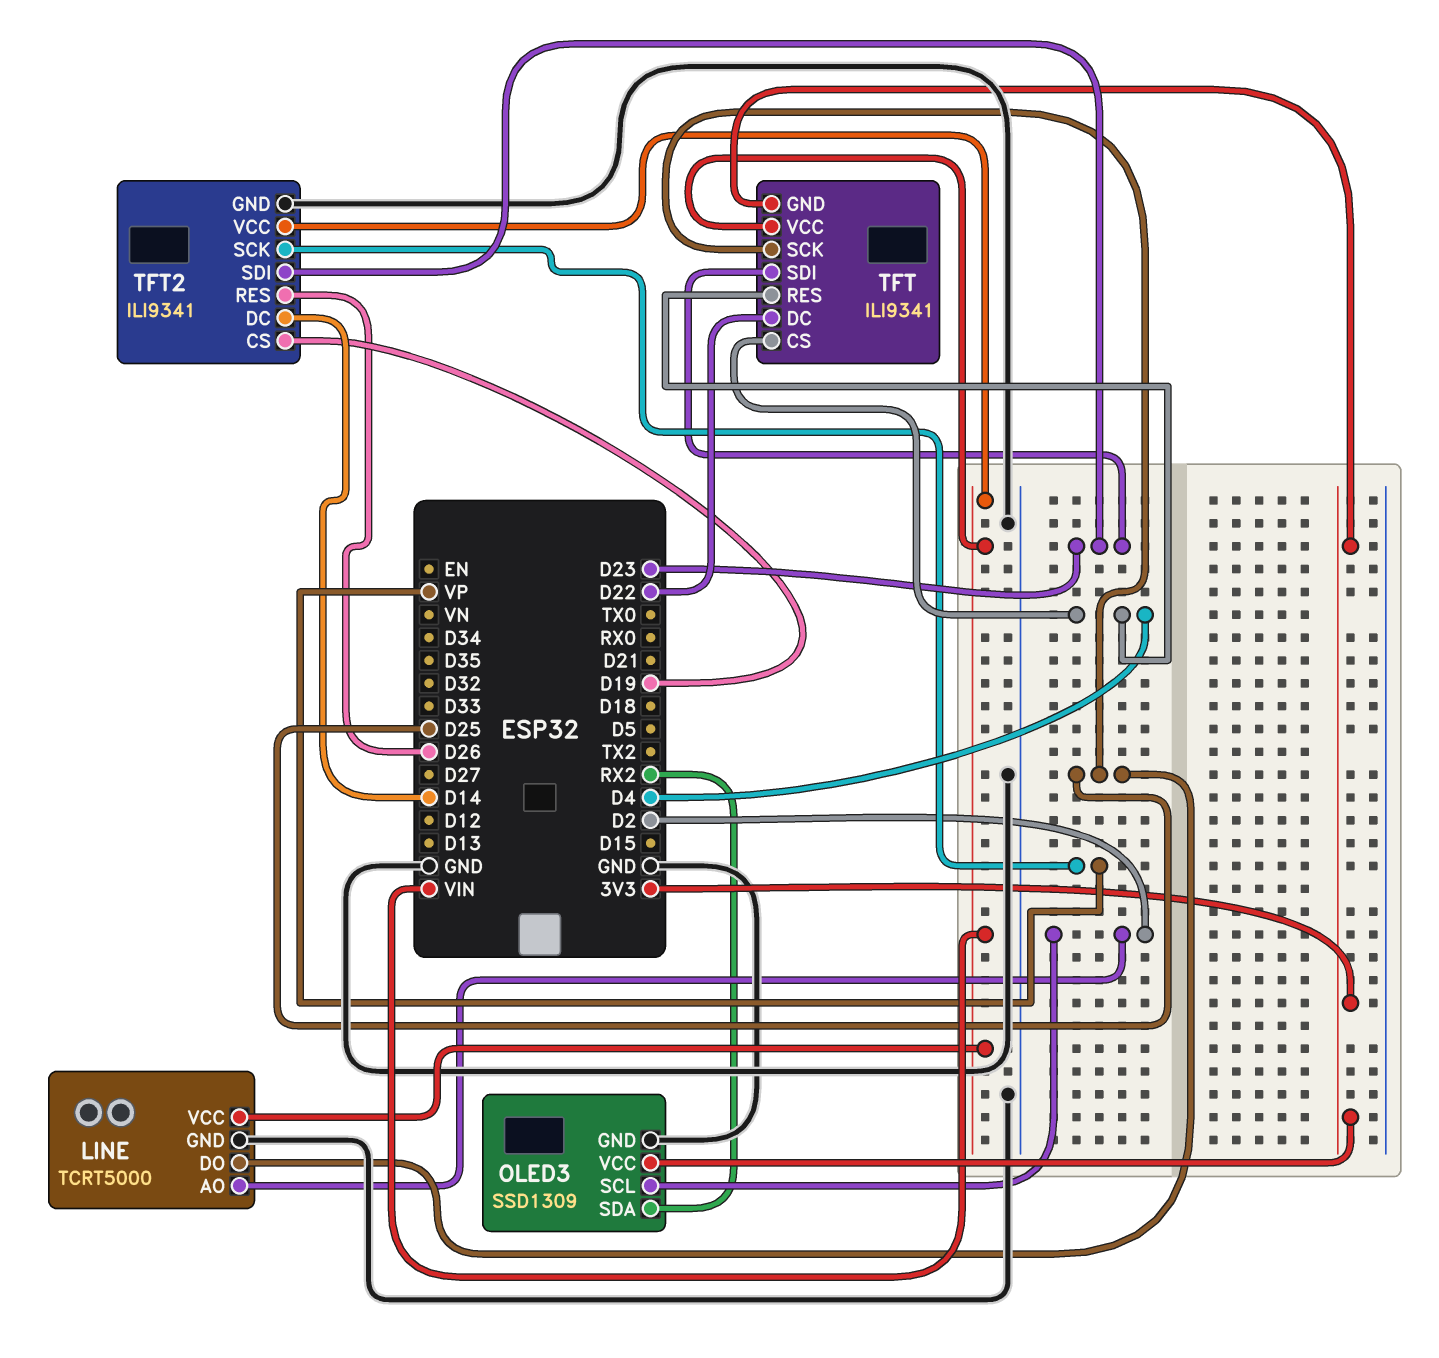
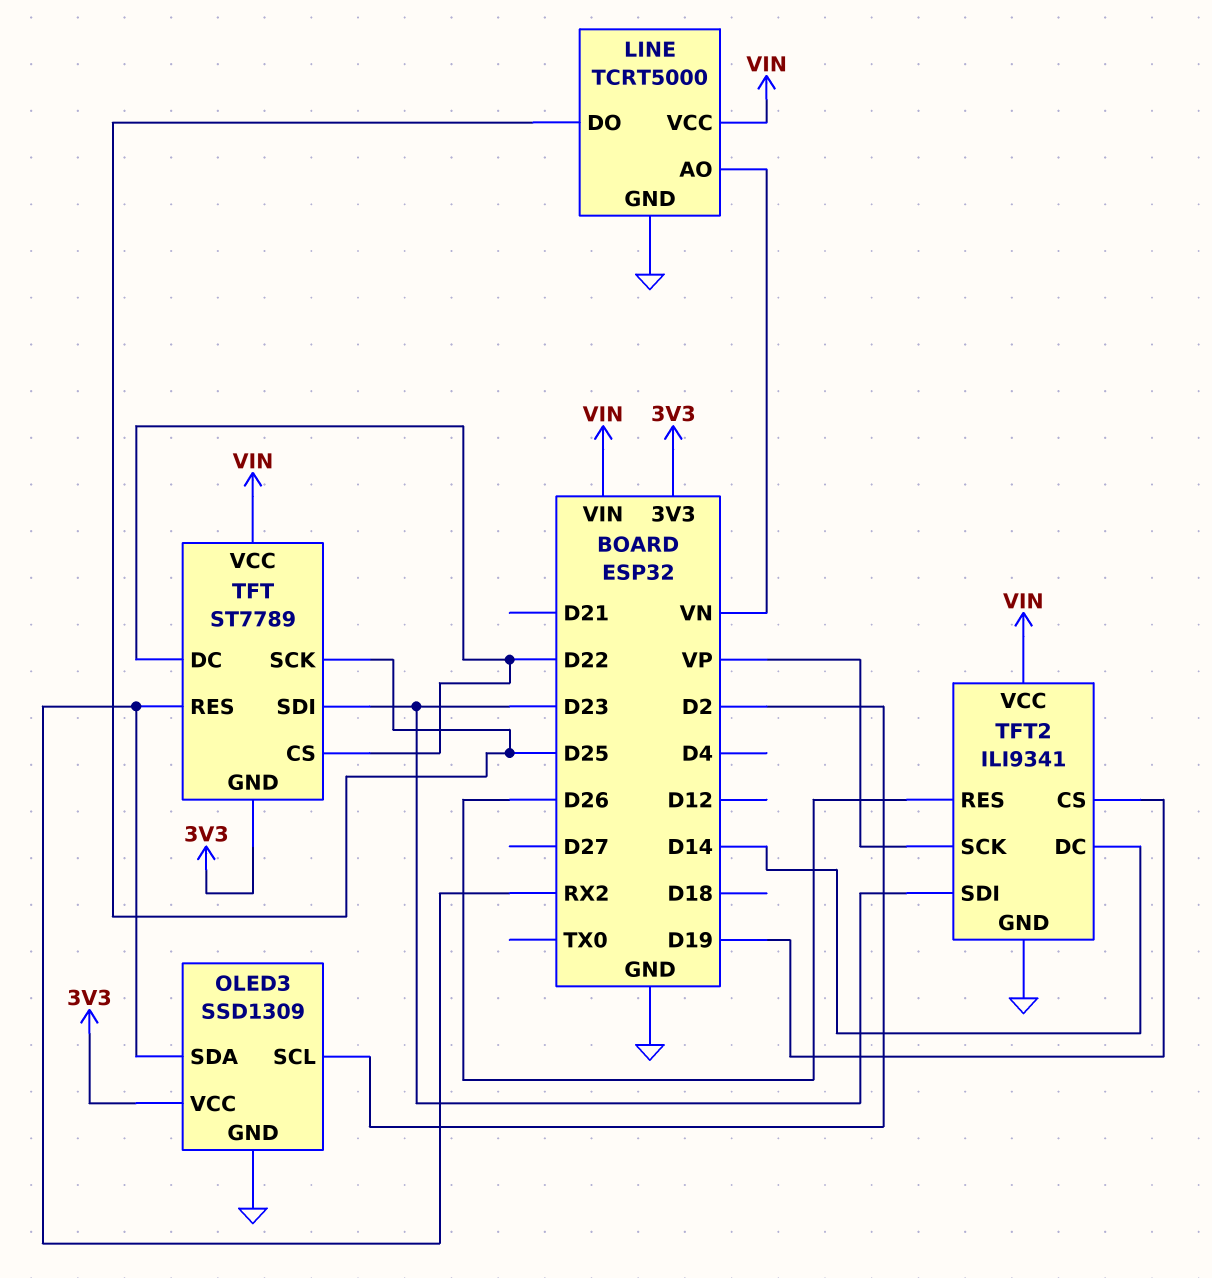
LINE pin AO: D2 -> VN
TFT: ILI9341 -> ST7789
TFT pin CS: D4 -> D22
TFT pin RES: D4 -> RX2

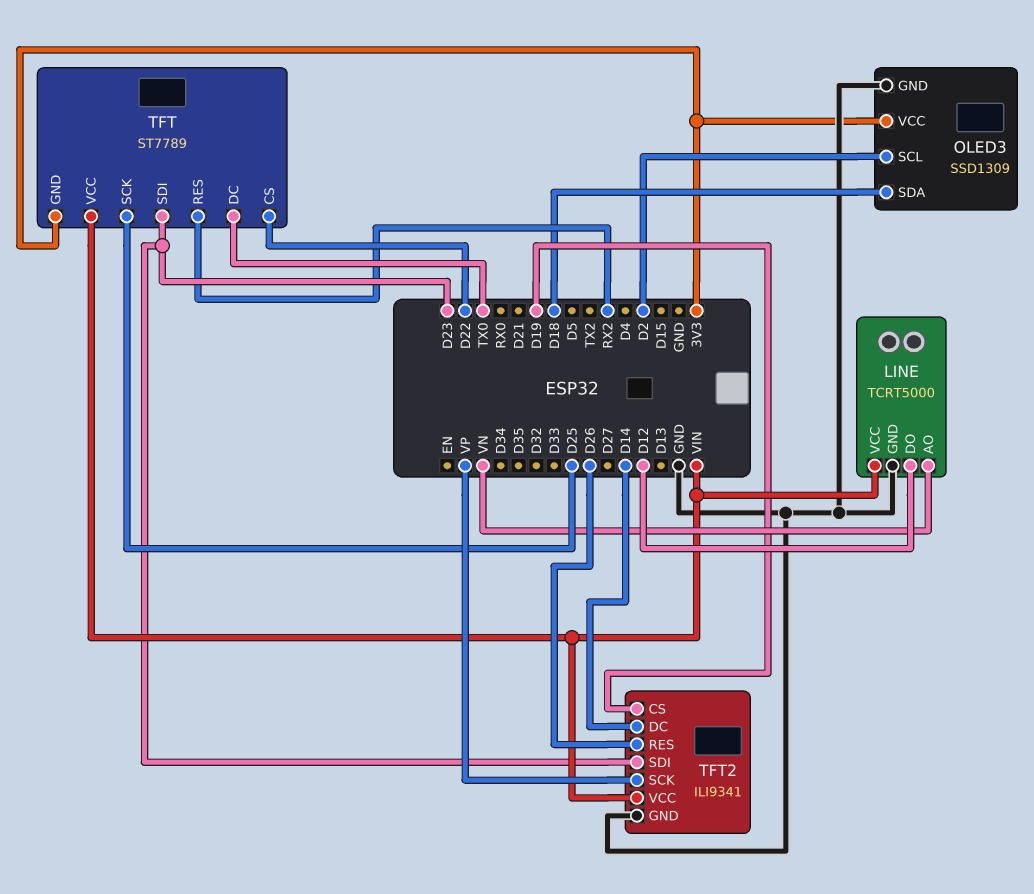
LINE pin DO: D25 -> D12
OLED3 pin SDA: RX2 -> D18
TFT pin DC: D22 -> TX0

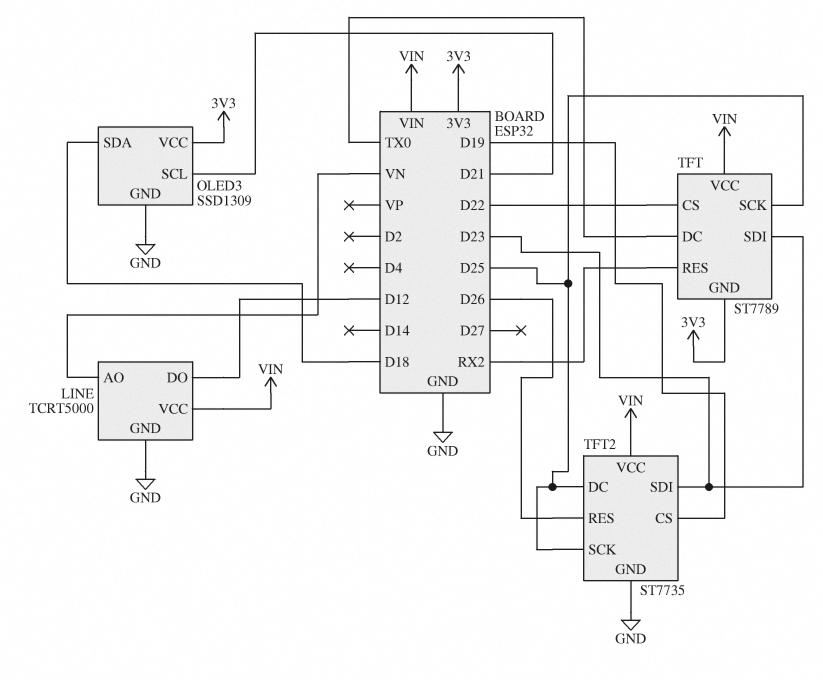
OLED3 pin SCL: D2 -> D21
TFT2: ILI9341 -> ST7735
TFT2 pin DC: D14 -> D25
TFT2 pin SCK: VP -> D25

